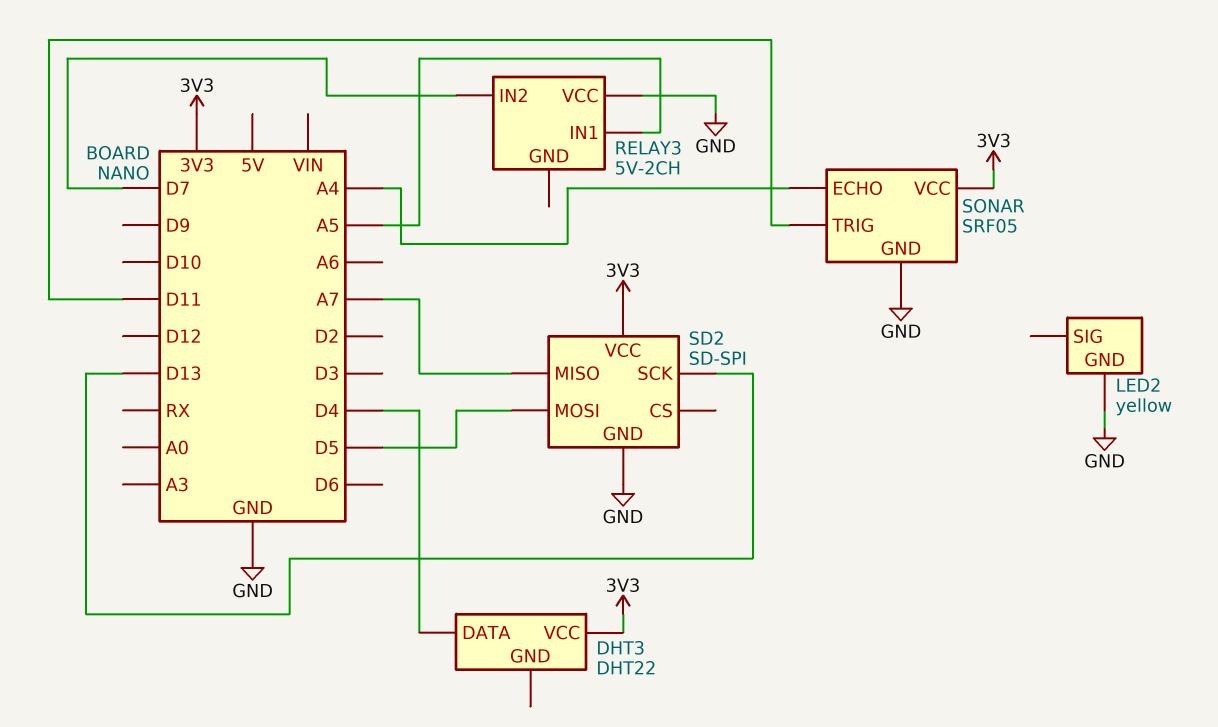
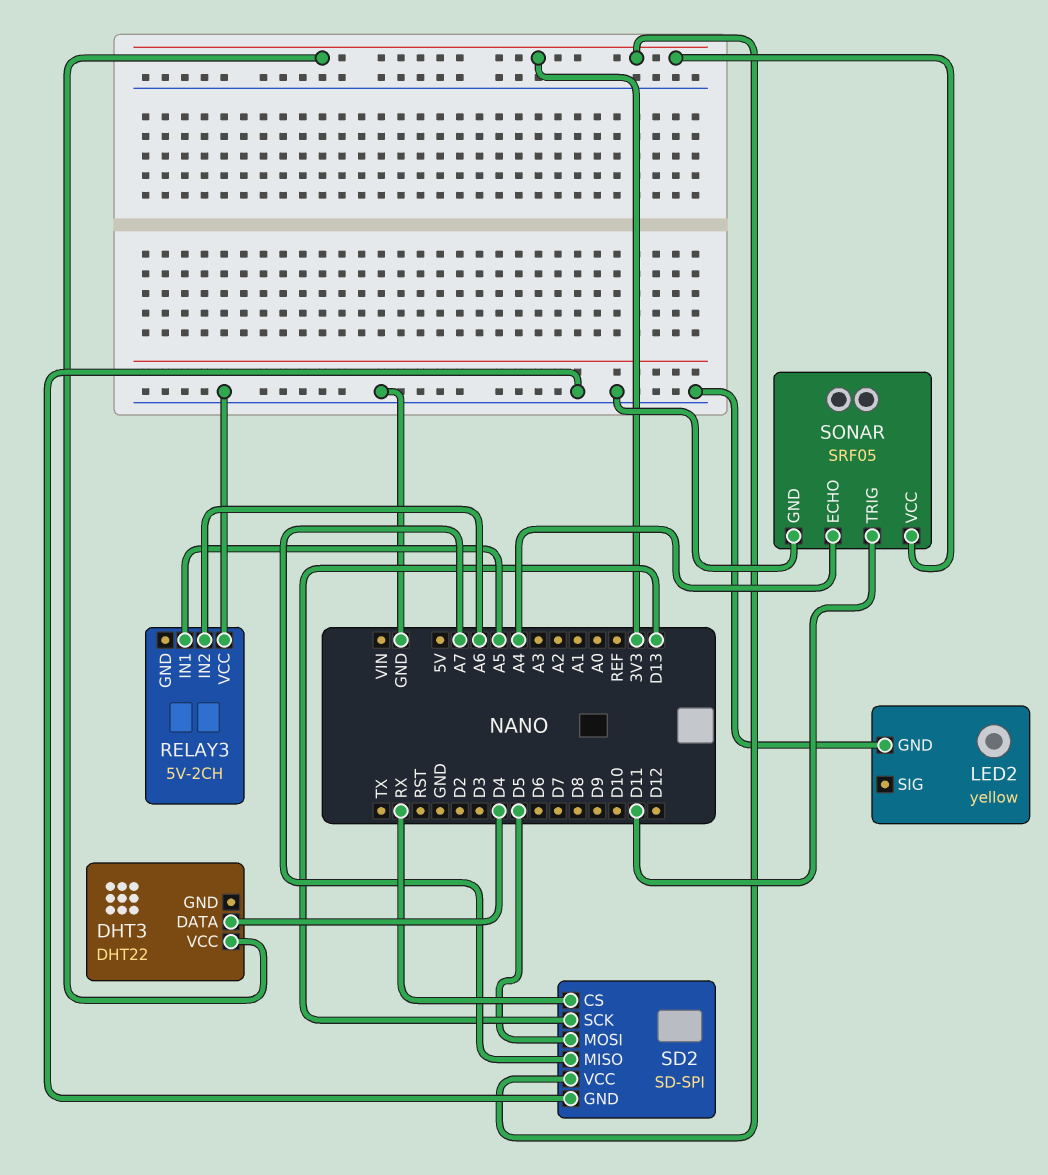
RELAY3 pin IN2: D7 -> A6
SD2 pin CS: none -> RX

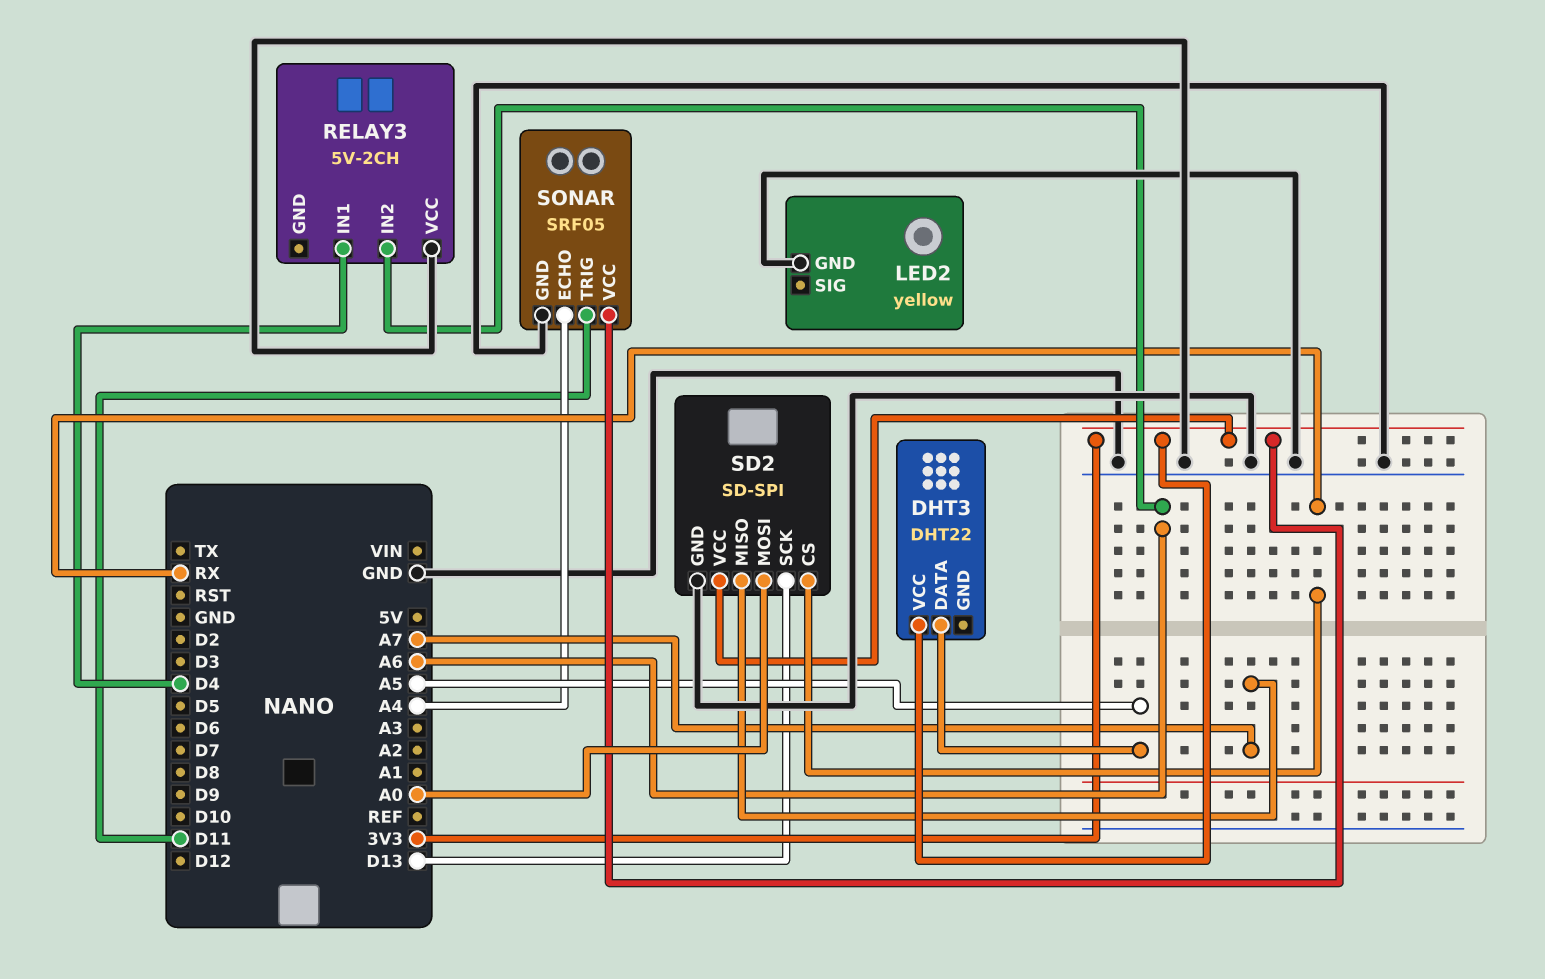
DHT3 pin DATA: D4 -> A5
RELAY3 pin IN1: A5 -> D4
SD2 pin MOSI: D5 -> A0

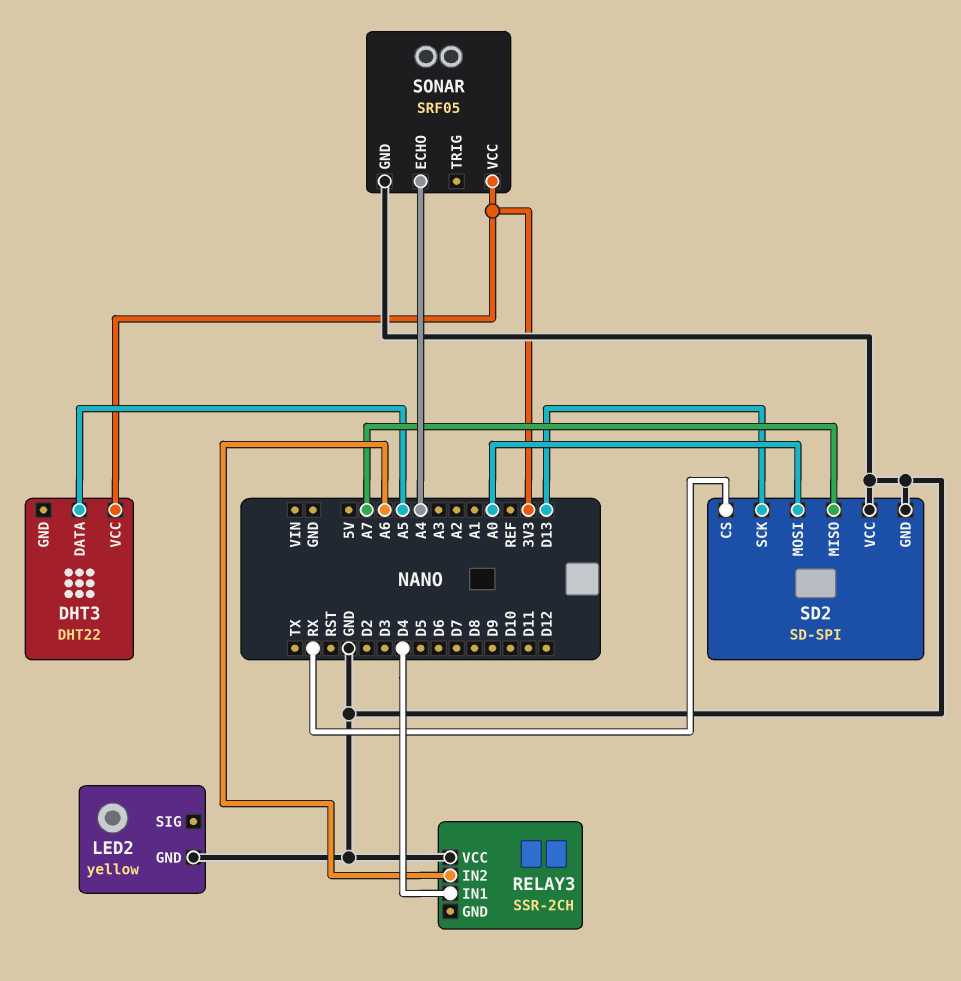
RELAY3: 5V-2CH -> SSR-2CH
SD2 pin VCC: 3V3 -> GND
SONAR pin TRIG: D11 -> none

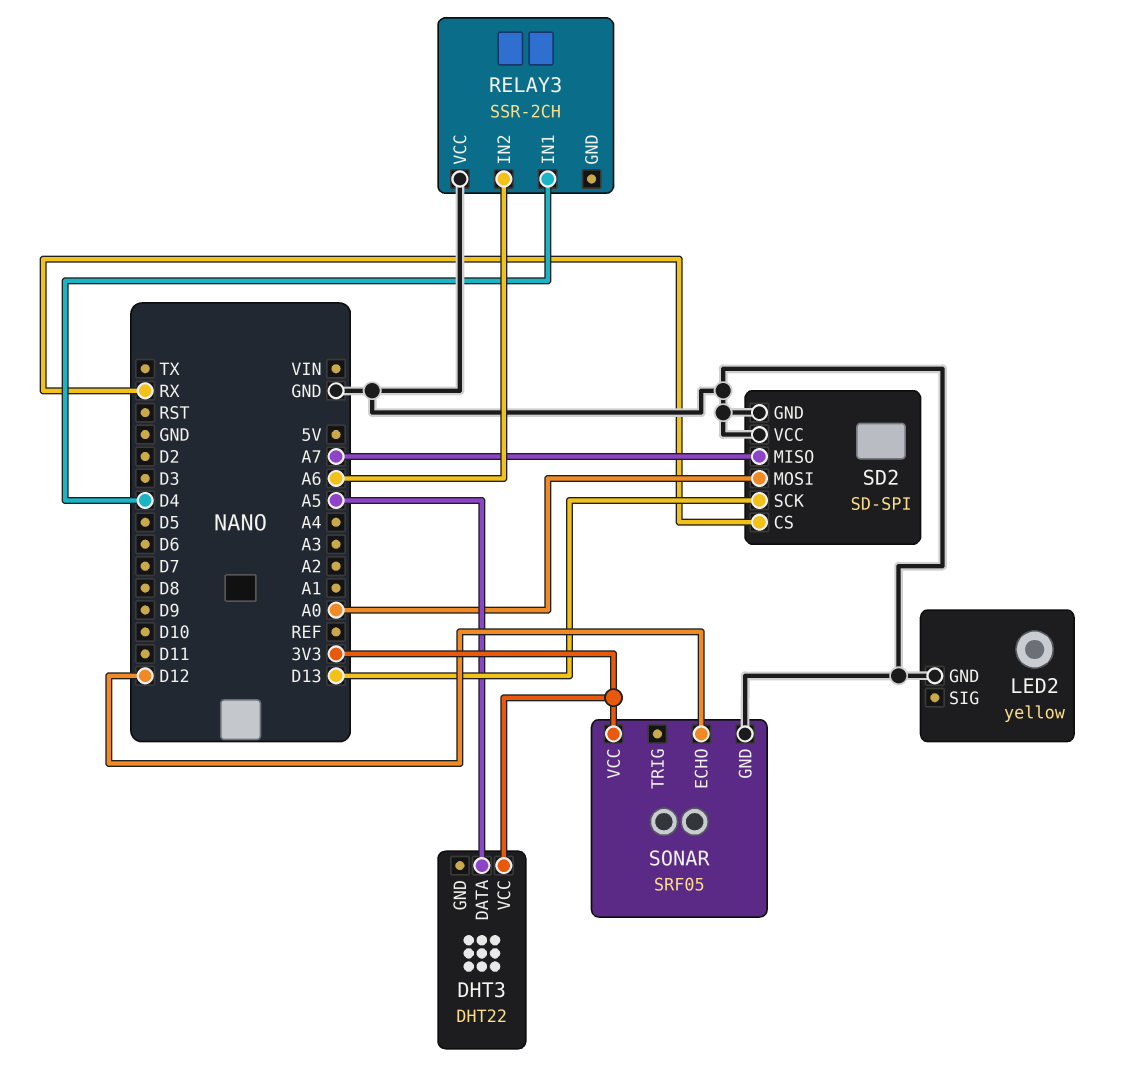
SONAR pin ECHO: A4 -> D12

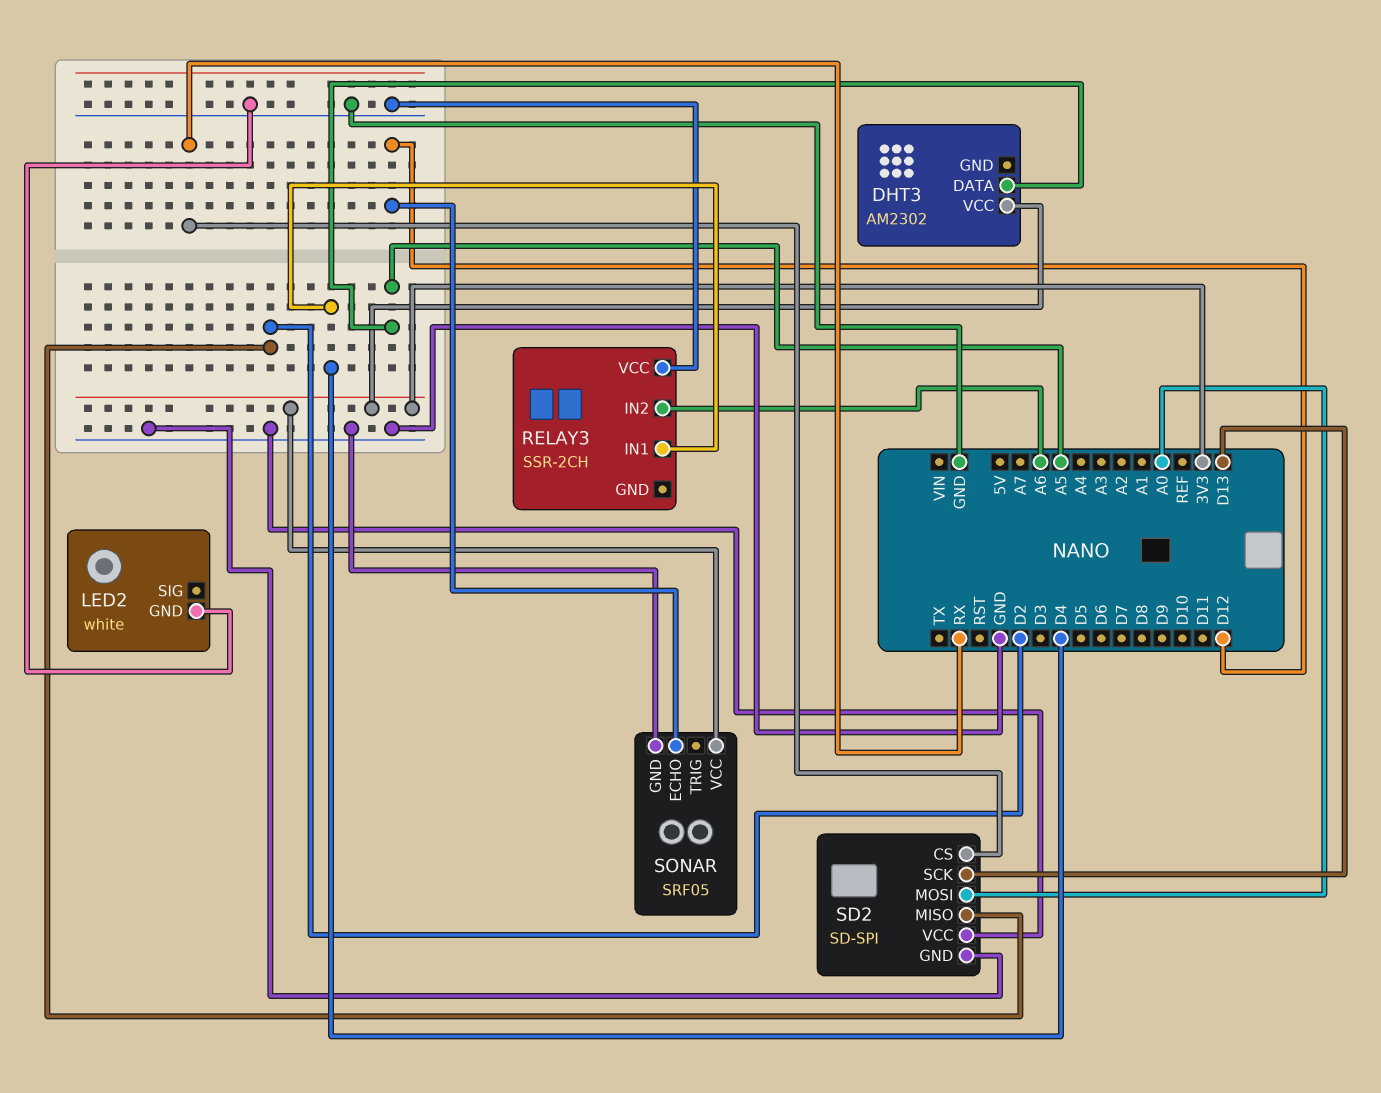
DHT3: DHT22 -> AM2302
LED2: yellow -> white
SD2 pin MISO: A7 -> D2

